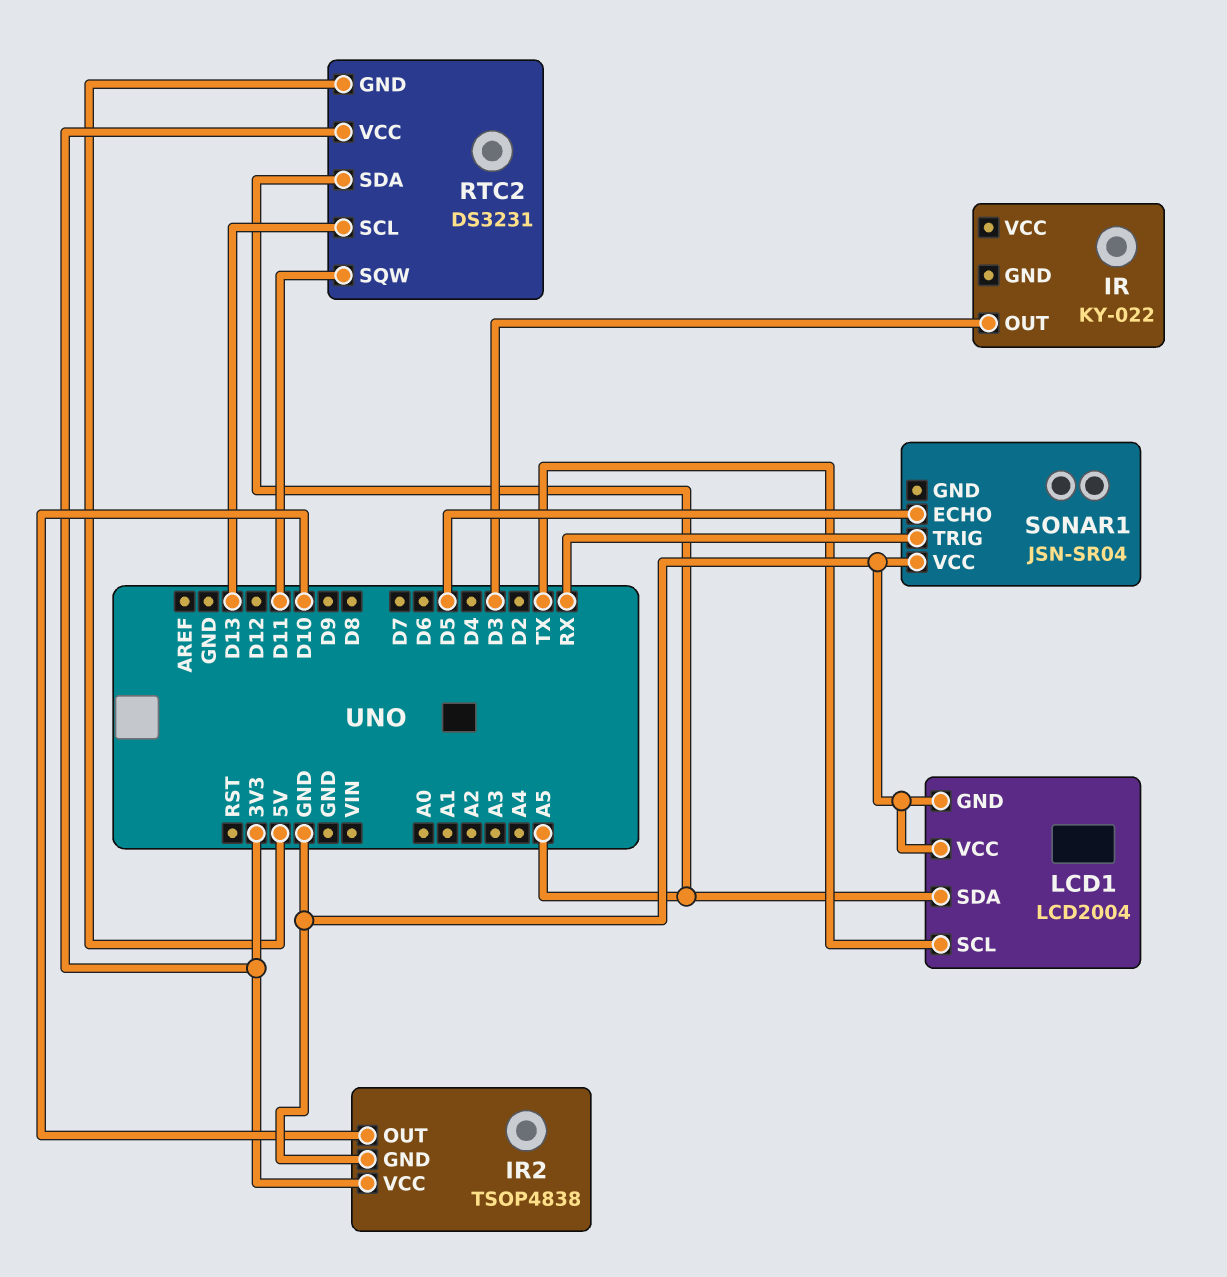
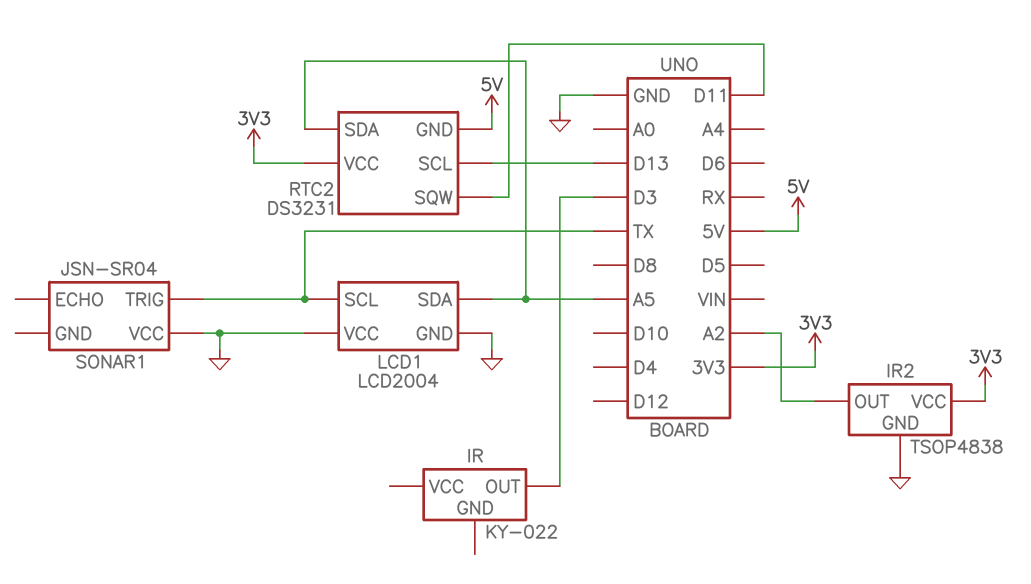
IR2 pin OUT: D10 -> A2
SONAR1 pin ECHO: D5 -> none
SONAR1 pin TRIG: RX -> TX

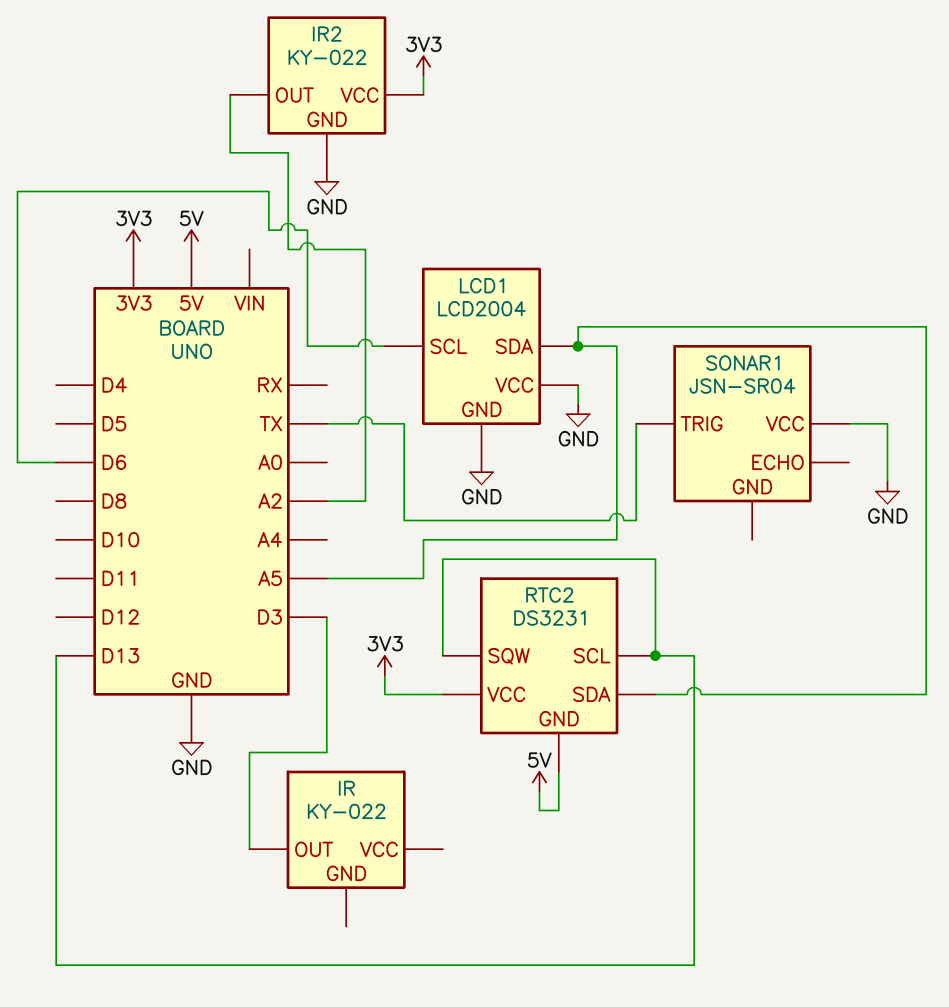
IR2: TSOP4838 -> KY-022
LCD1 pin SCL: TX -> D6
RTC2 pin SQW: D11 -> D13

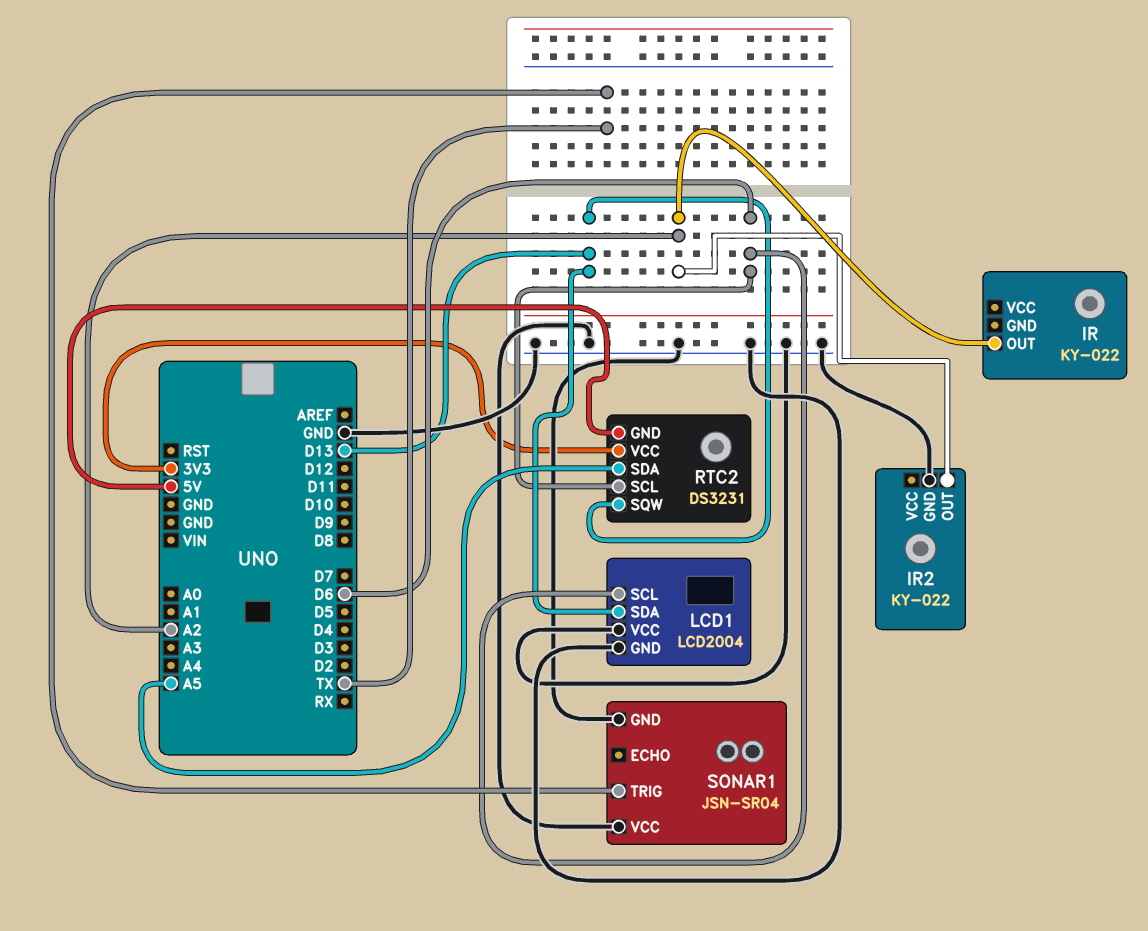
IR pin OUT: D3 -> A2
IR2 pin VCC: 3V3 -> none
LCD1 pin SDA: A5 -> D13
RTC2 pin SCL: D13 -> D6
SONAR1 pin GND: none -> GND

